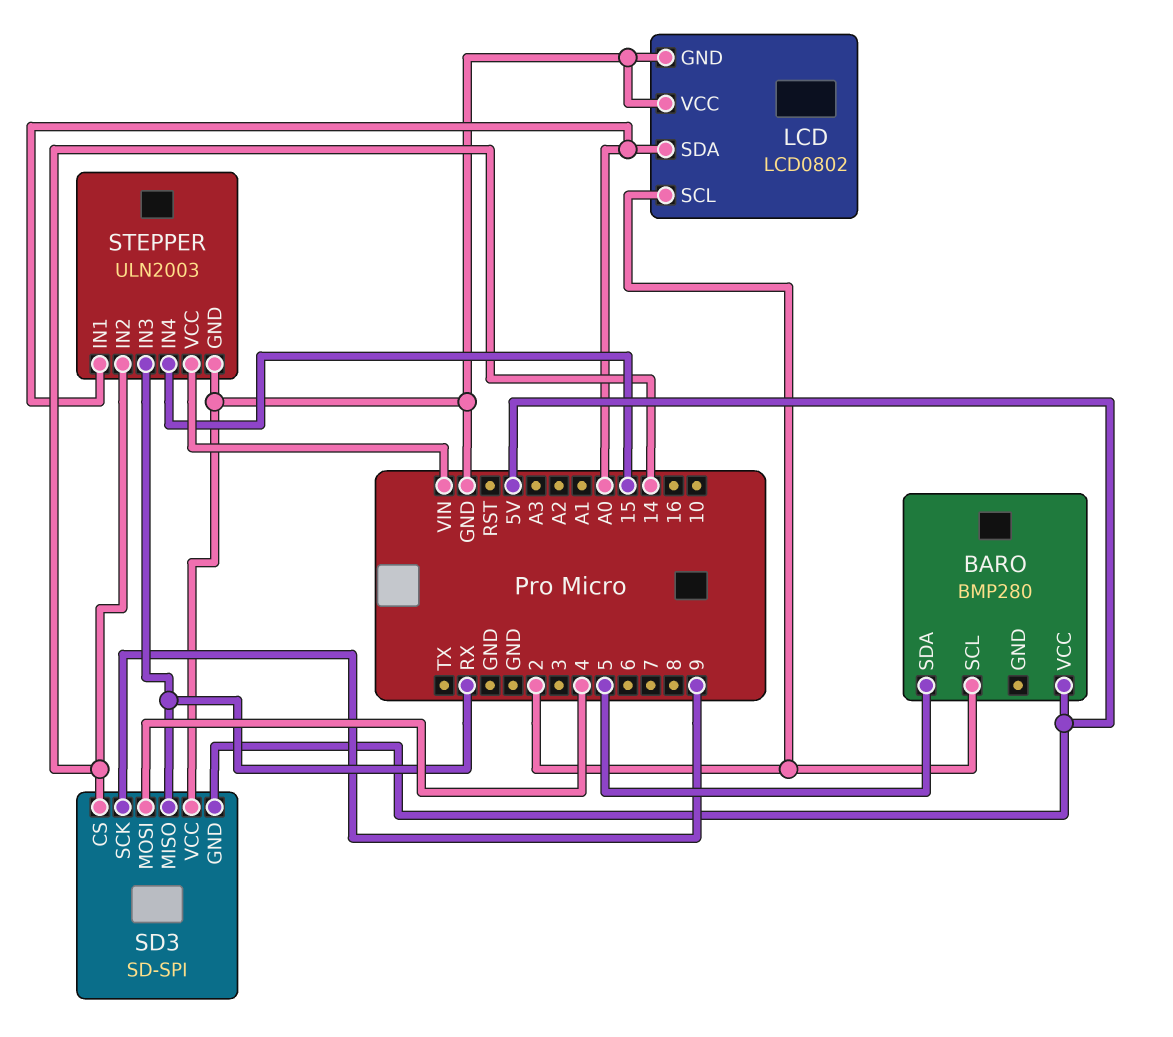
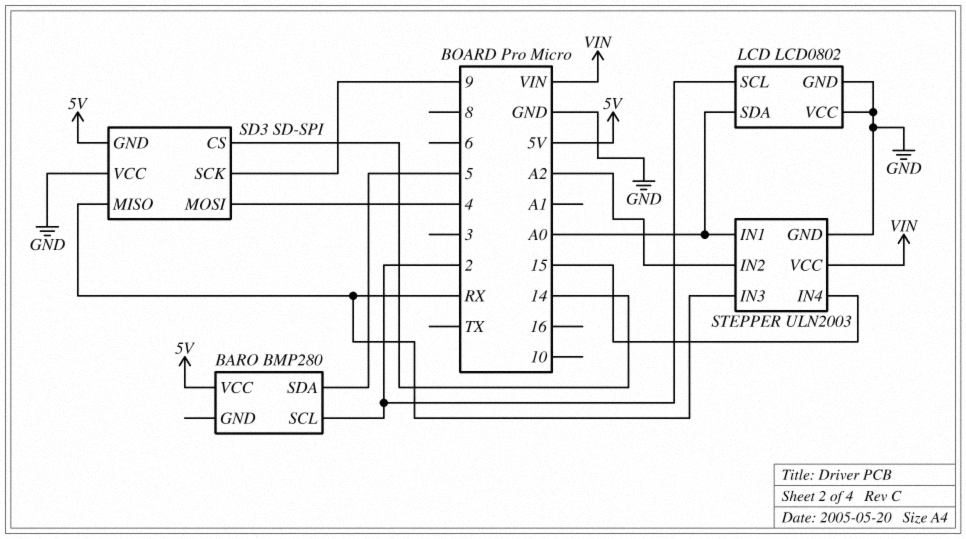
STEPPER pin IN2: 14 -> A2

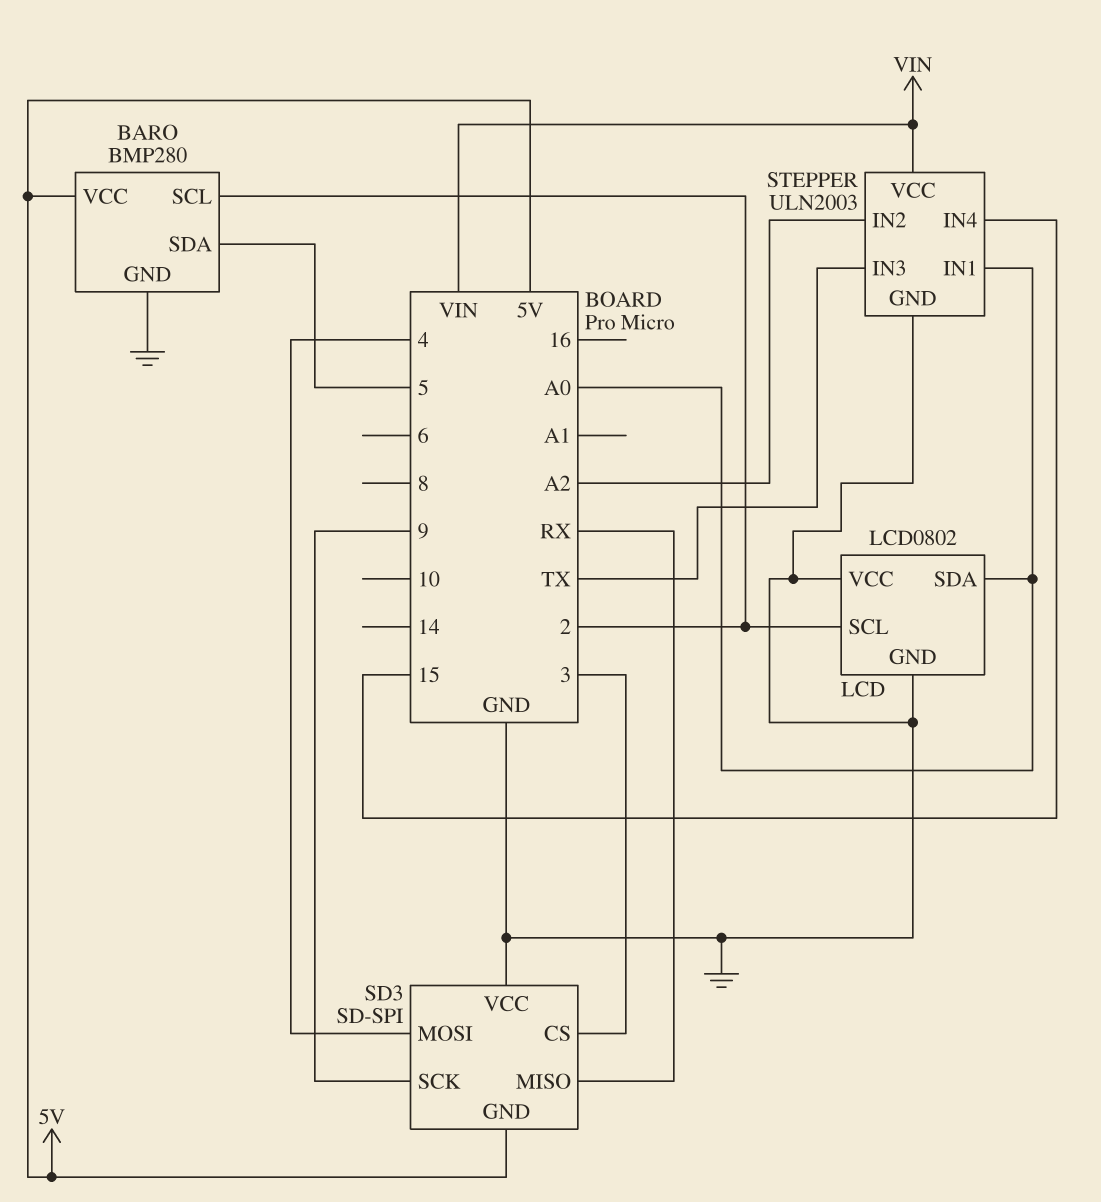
BARO pin GND: none -> GND
SD3 pin CS: 14 -> 3
STEPPER pin IN3: RX -> TX

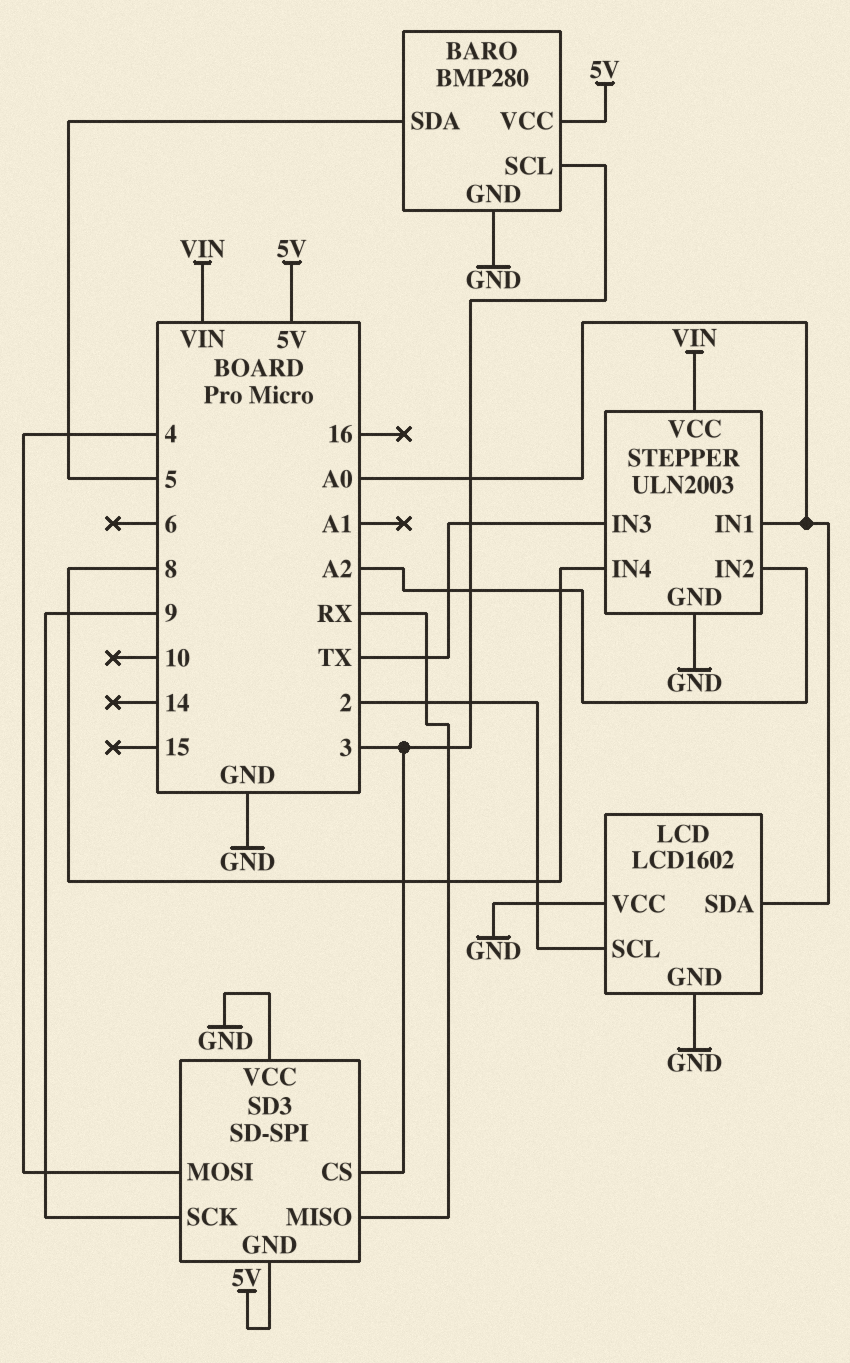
BARO pin SCL: 2 -> 3
LCD: LCD0802 -> LCD1602
STEPPER pin IN4: 15 -> 8

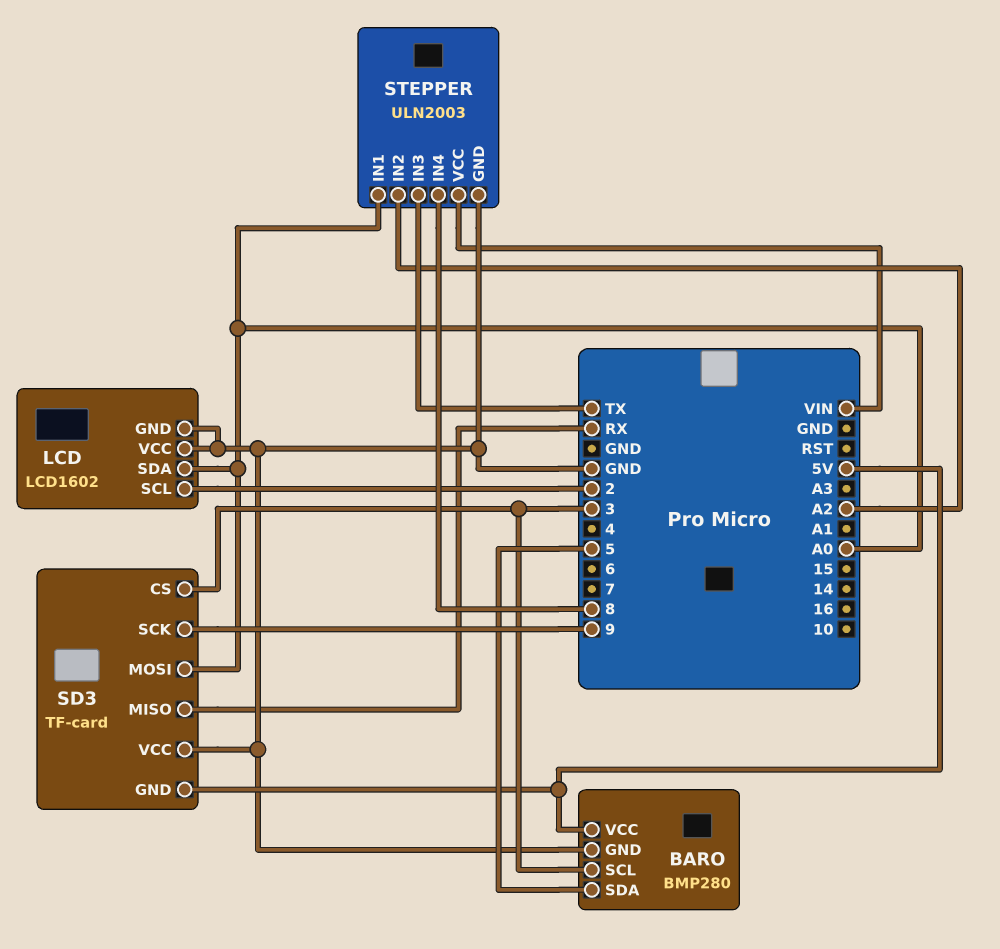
SD3: SD-SPI -> TF-card
SD3 pin MOSI: 4 -> A0

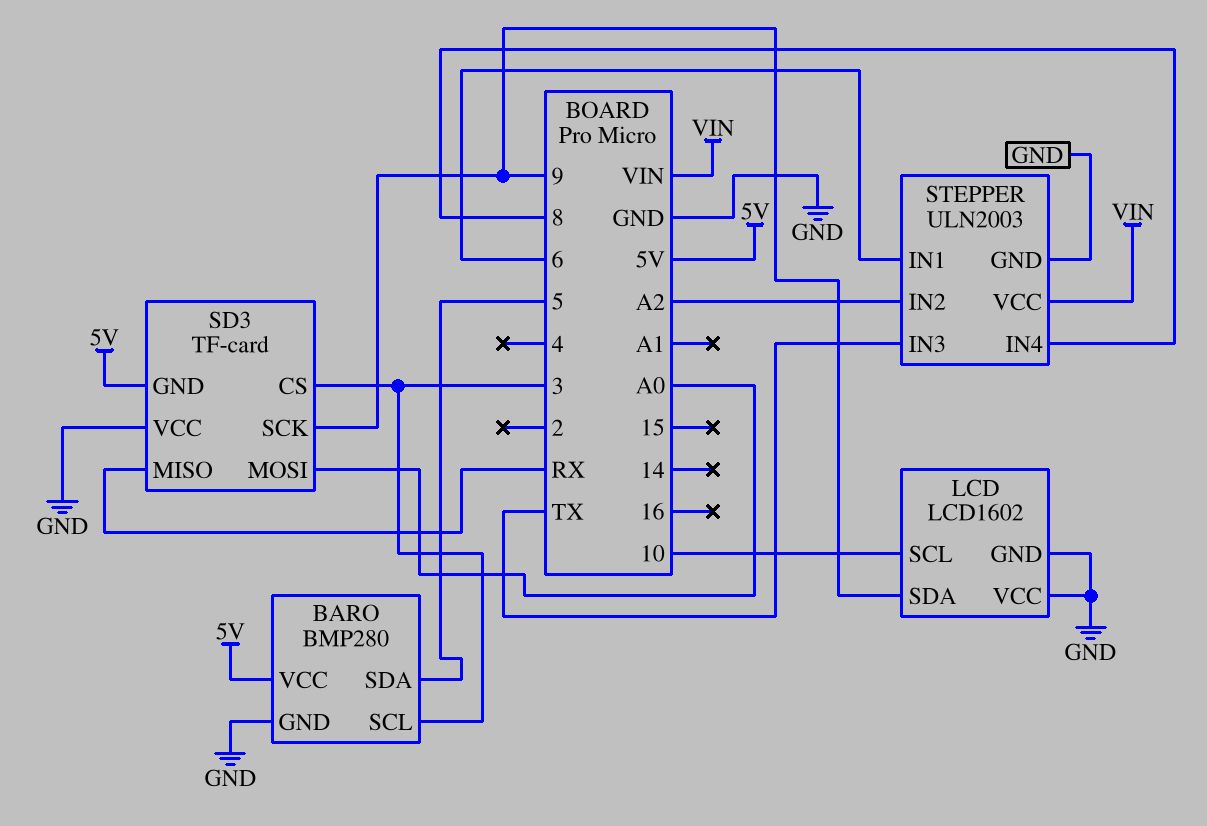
LCD pin SCL: 2 -> 10
LCD pin SDA: A0 -> 9
STEPPER pin IN1: A0 -> 6

